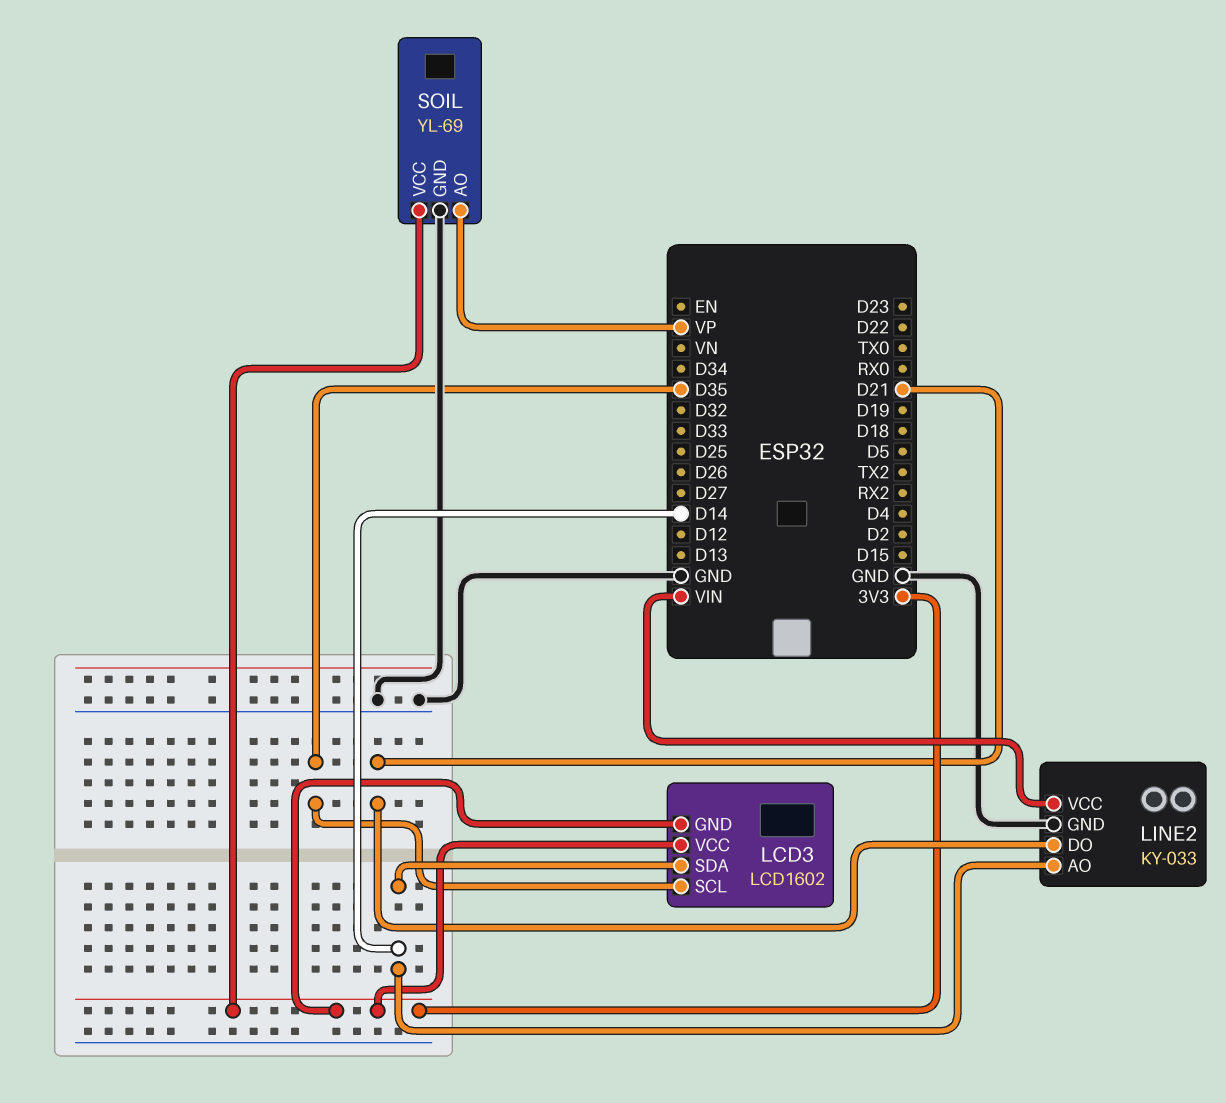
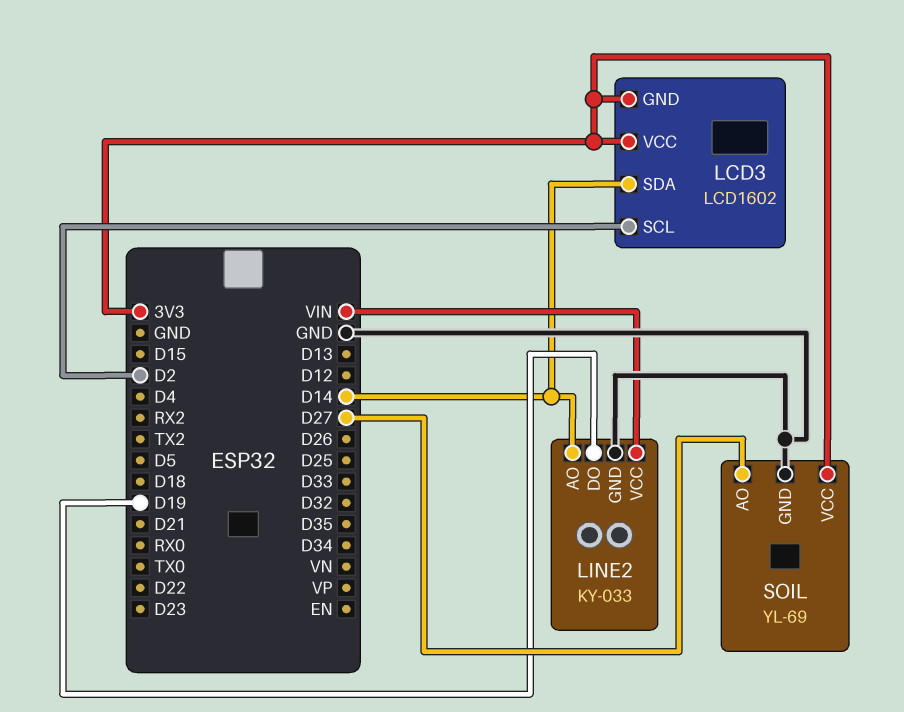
LCD3 pin SCL: D35 -> D2
LINE2 pin DO: D21 -> D19
SOIL pin AO: VP -> D27

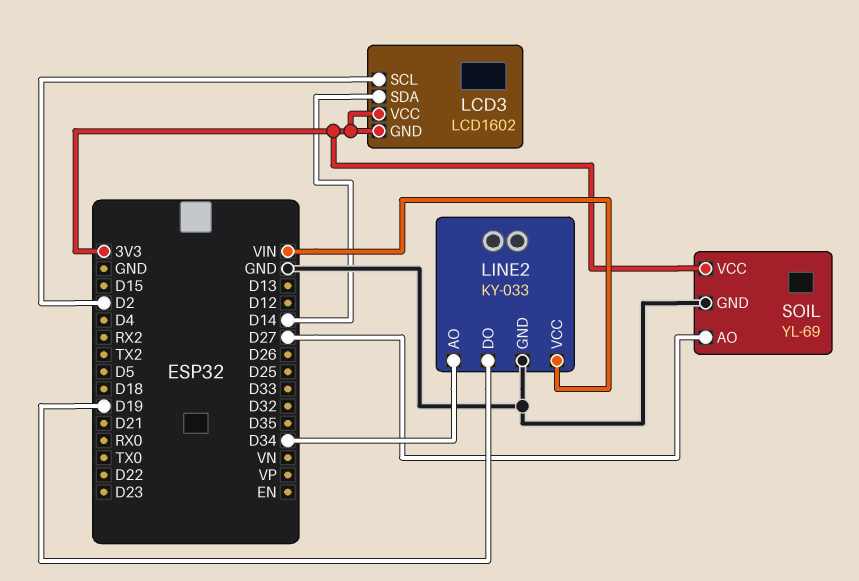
LINE2 pin AO: D14 -> D34

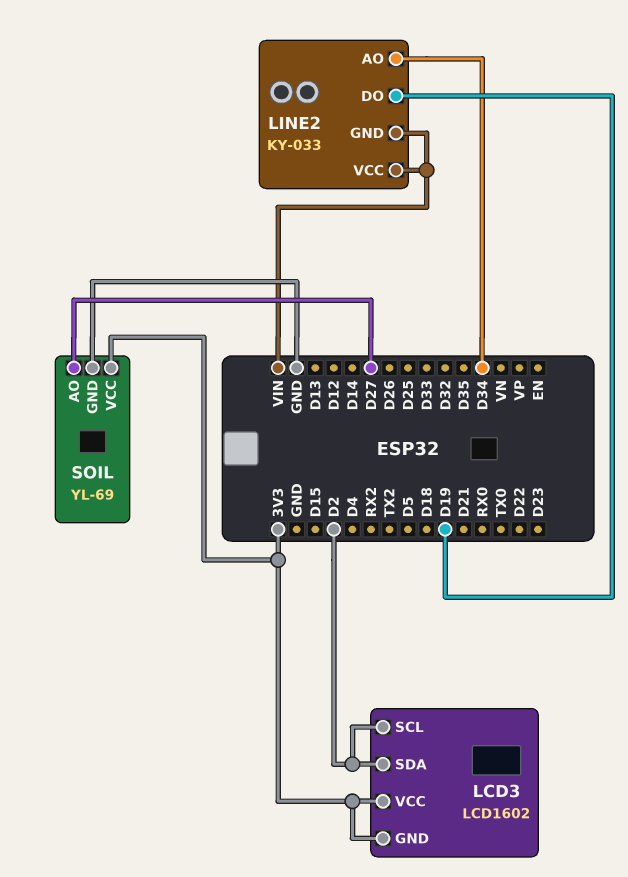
LCD3 pin SDA: D14 -> D2
LINE2 pin GND: GND -> VIN

